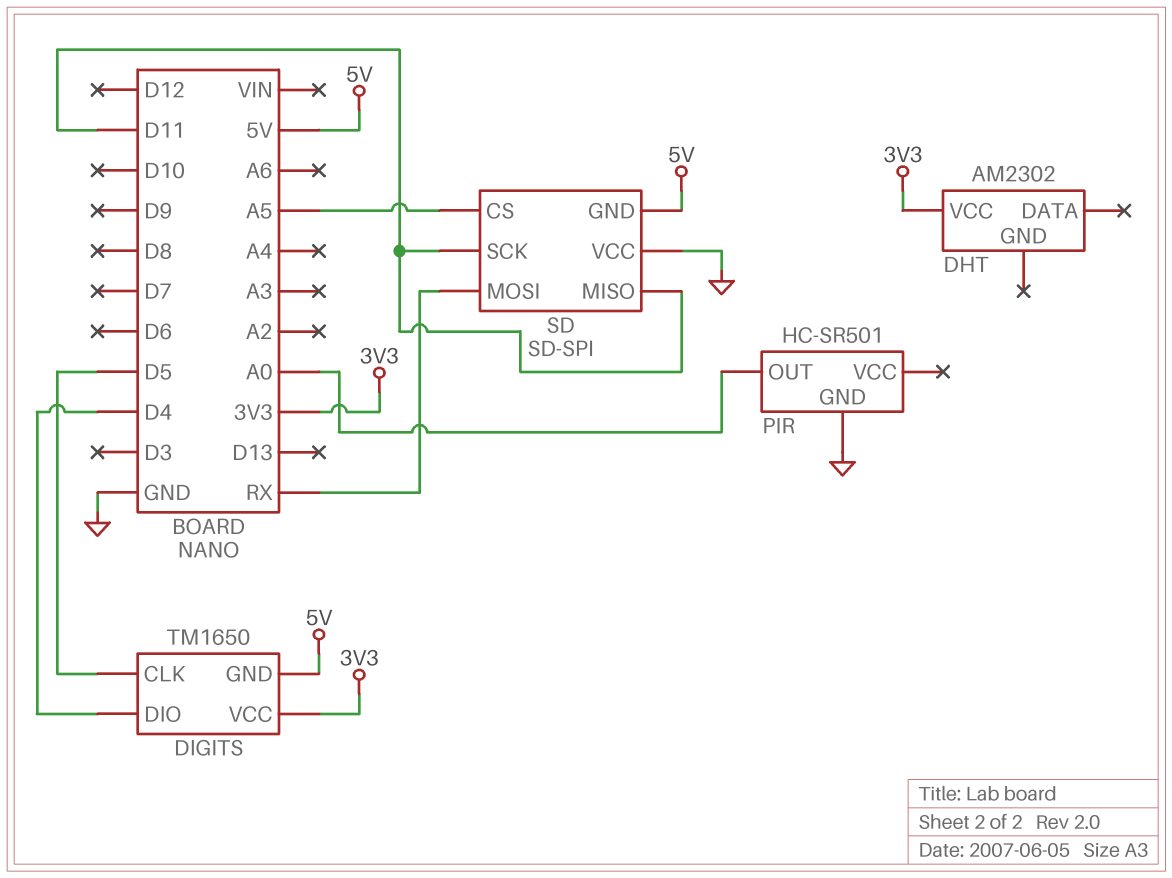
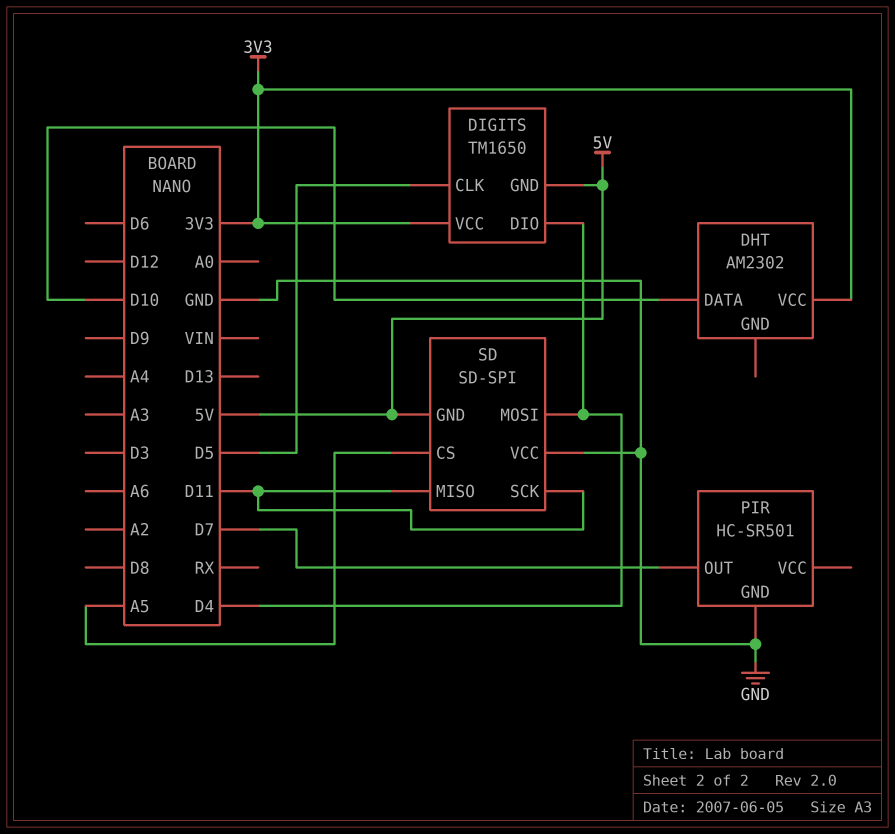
DHT pin DATA: none -> D10
PIR pin OUT: A0 -> D7
SD pin MOSI: RX -> D4

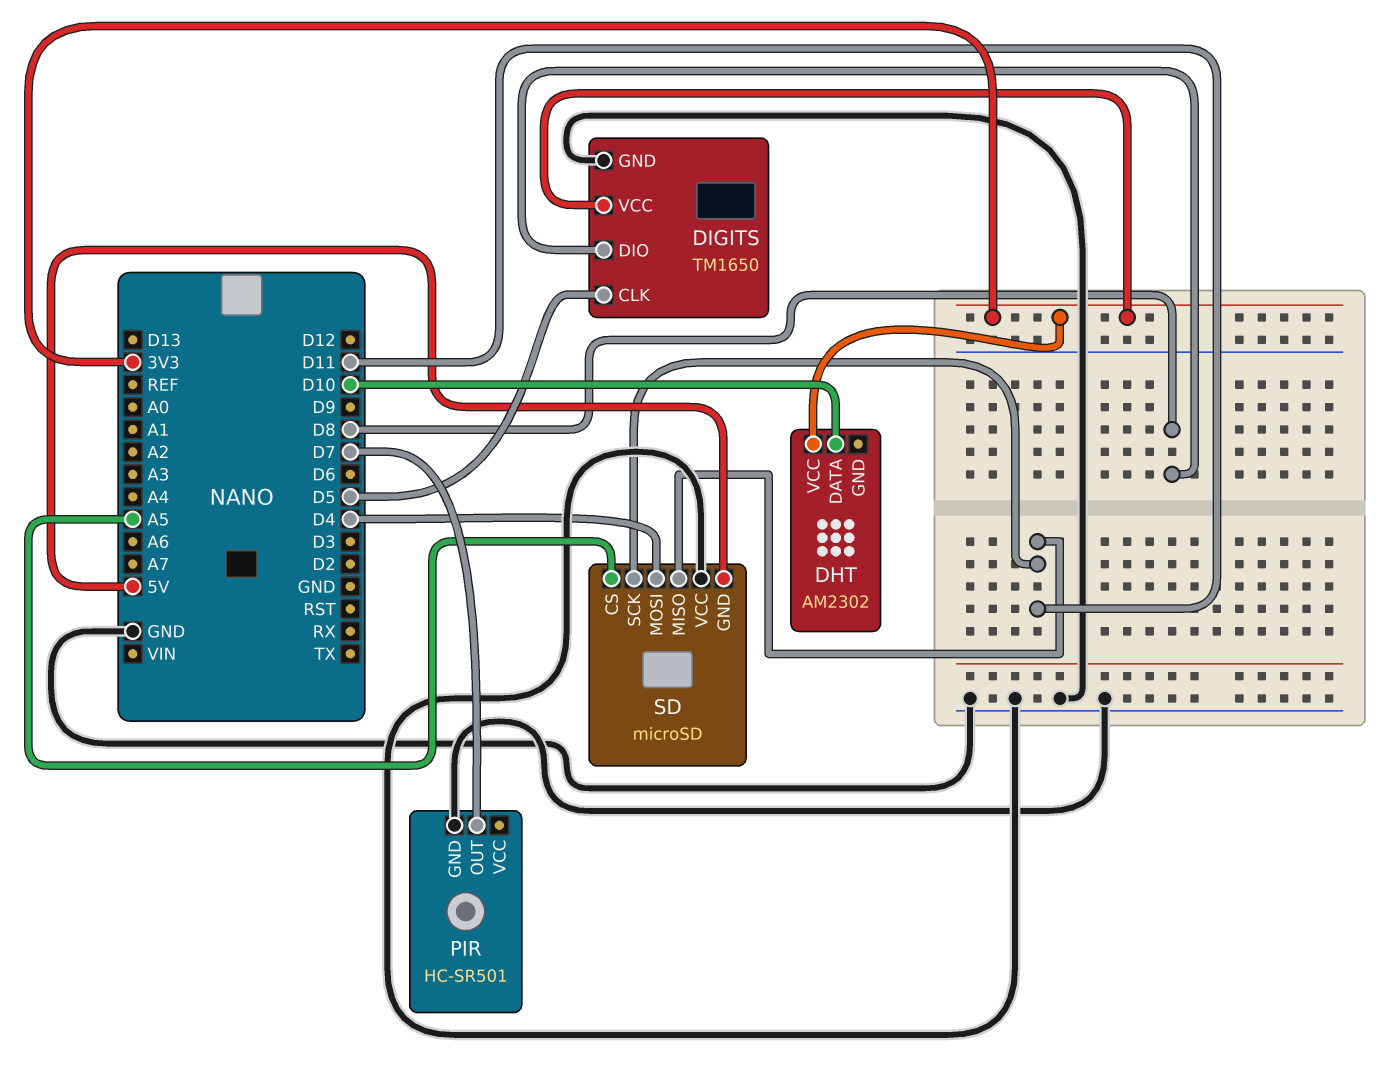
DIGITS pin DIO: D4 -> D8
DIGITS pin GND: 5V -> GND
SD: SD-SPI -> microSD

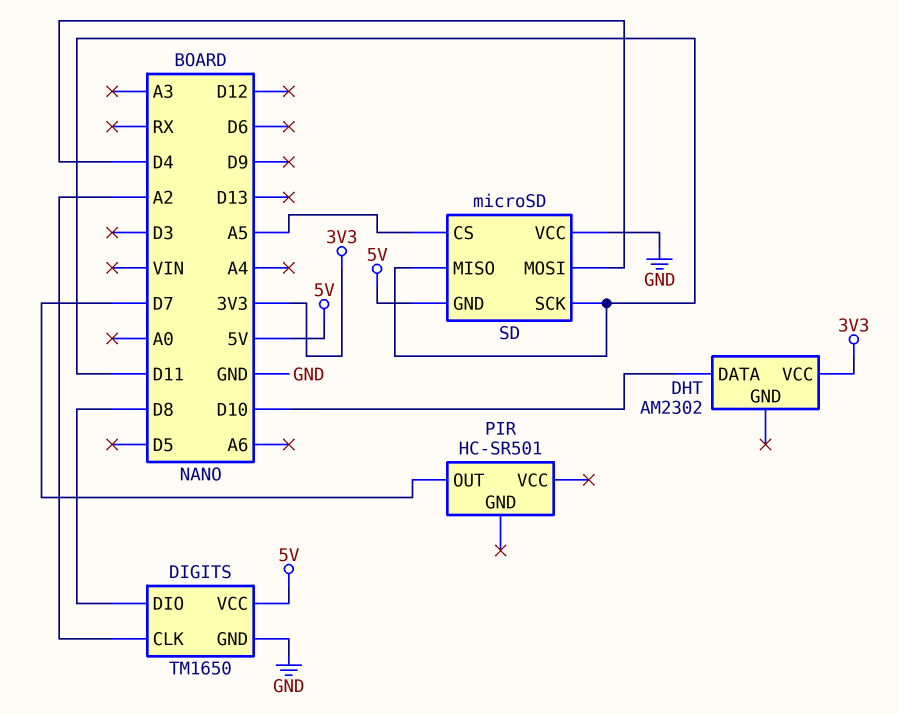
DIGITS pin CLK: D5 -> A2
DIGITS pin VCC: 3V3 -> 5V
PIR pin GND: GND -> none

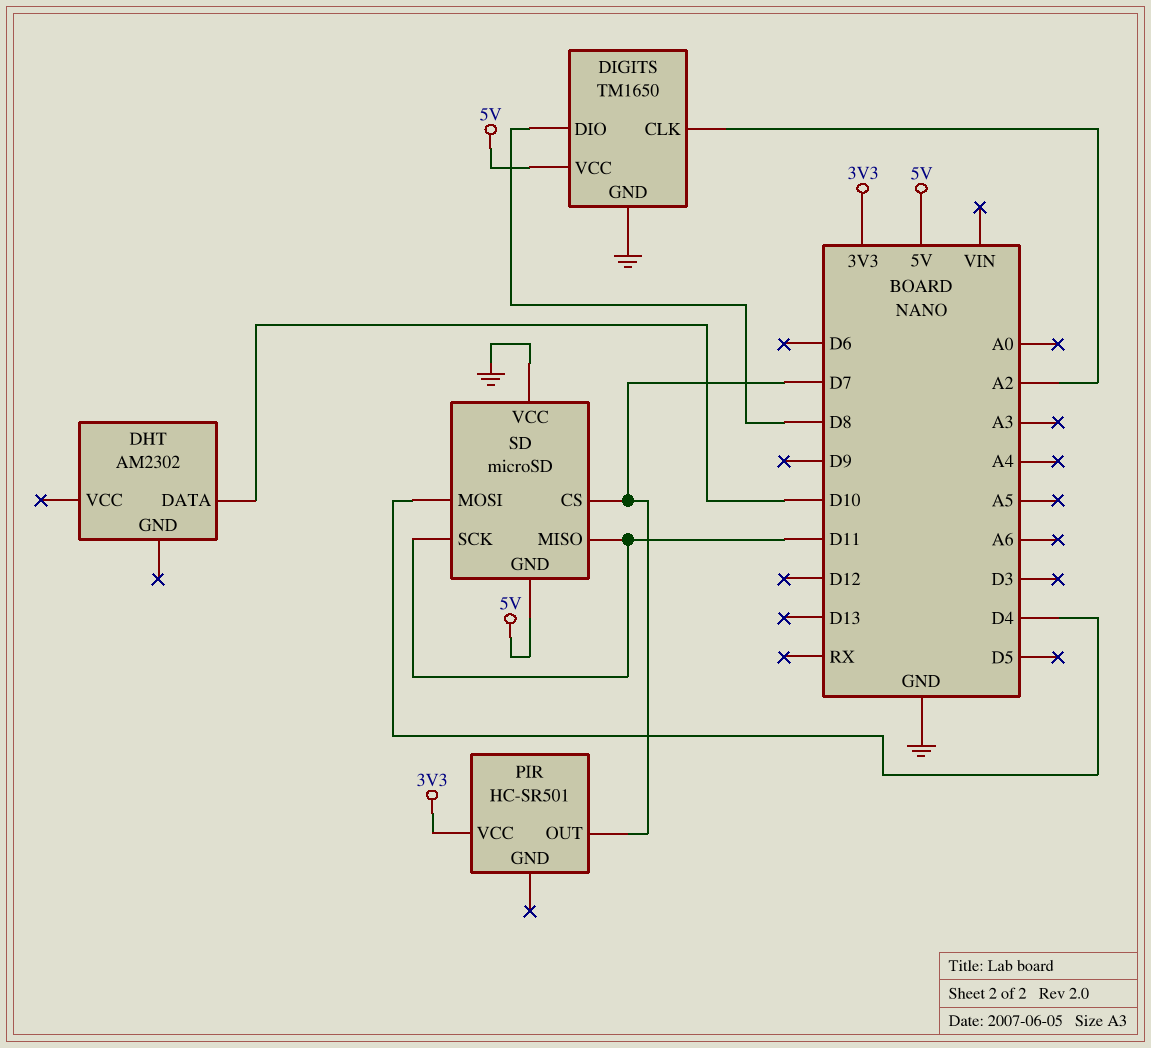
DHT pin VCC: 3V3 -> none
PIR pin VCC: none -> 3V3
SD pin CS: A5 -> D7

